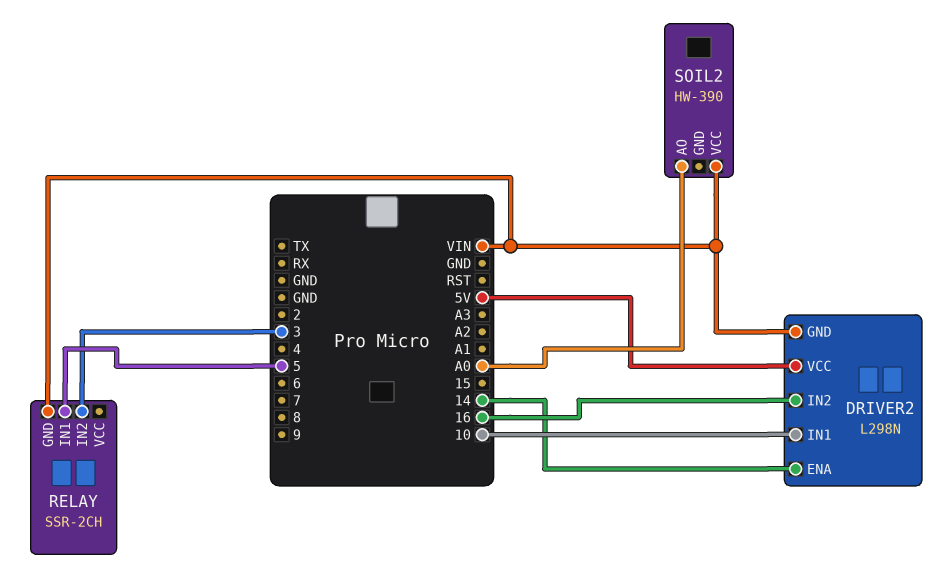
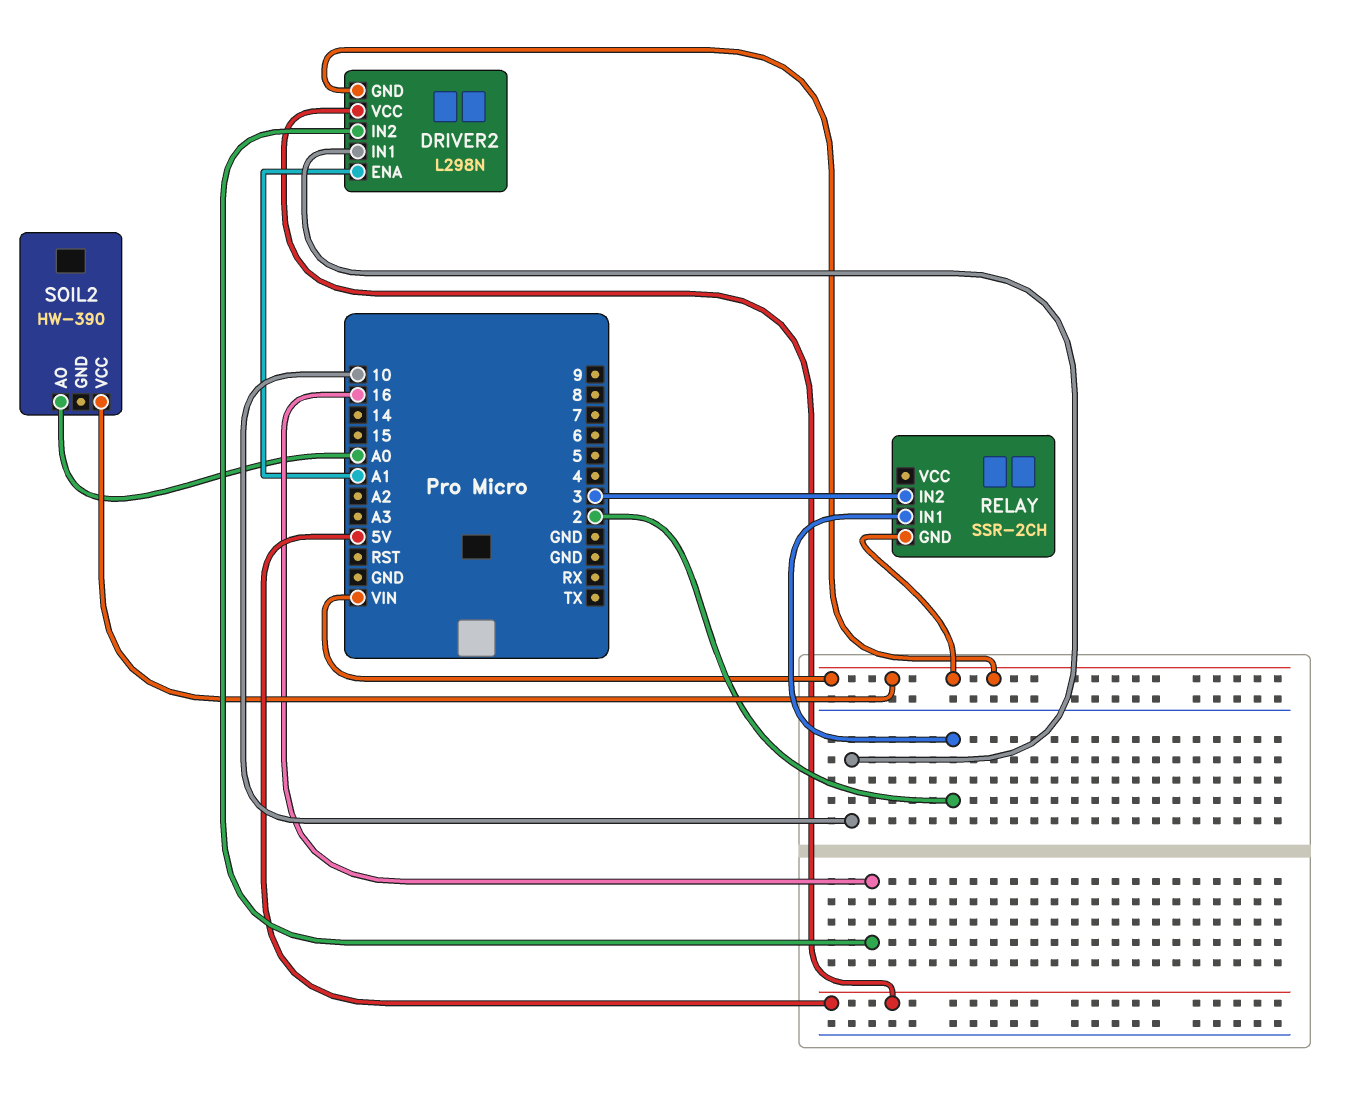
DRIVER2 pin ENA: 14 -> A1
RELAY pin IN1: 5 -> 2

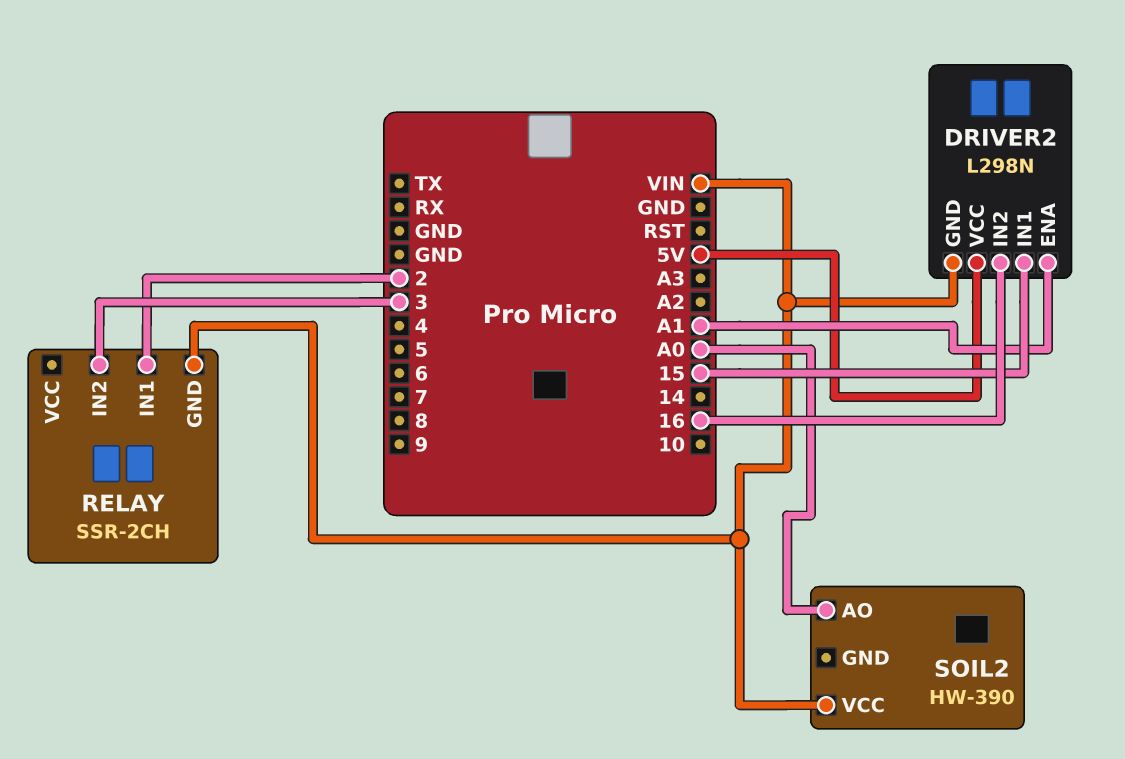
DRIVER2 pin IN1: 10 -> 15

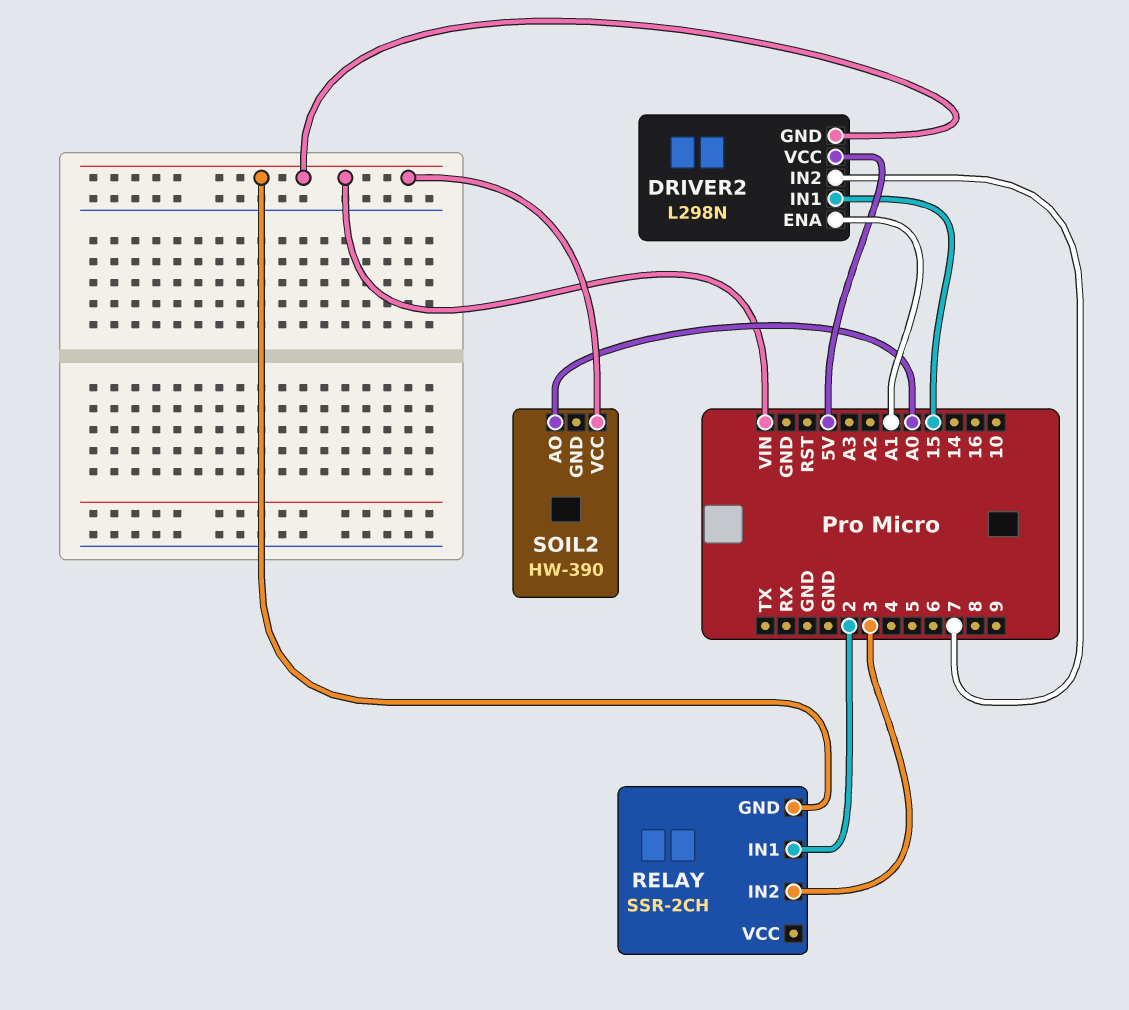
DRIVER2 pin IN2: 16 -> 7

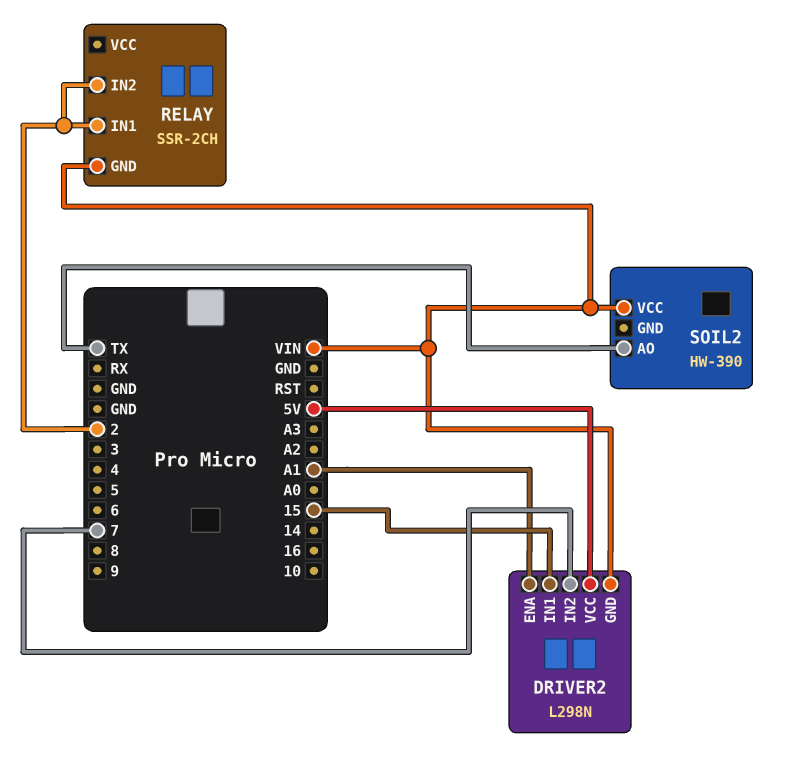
RELAY pin IN2: 3 -> 2
SOIL2 pin AO: A0 -> TX

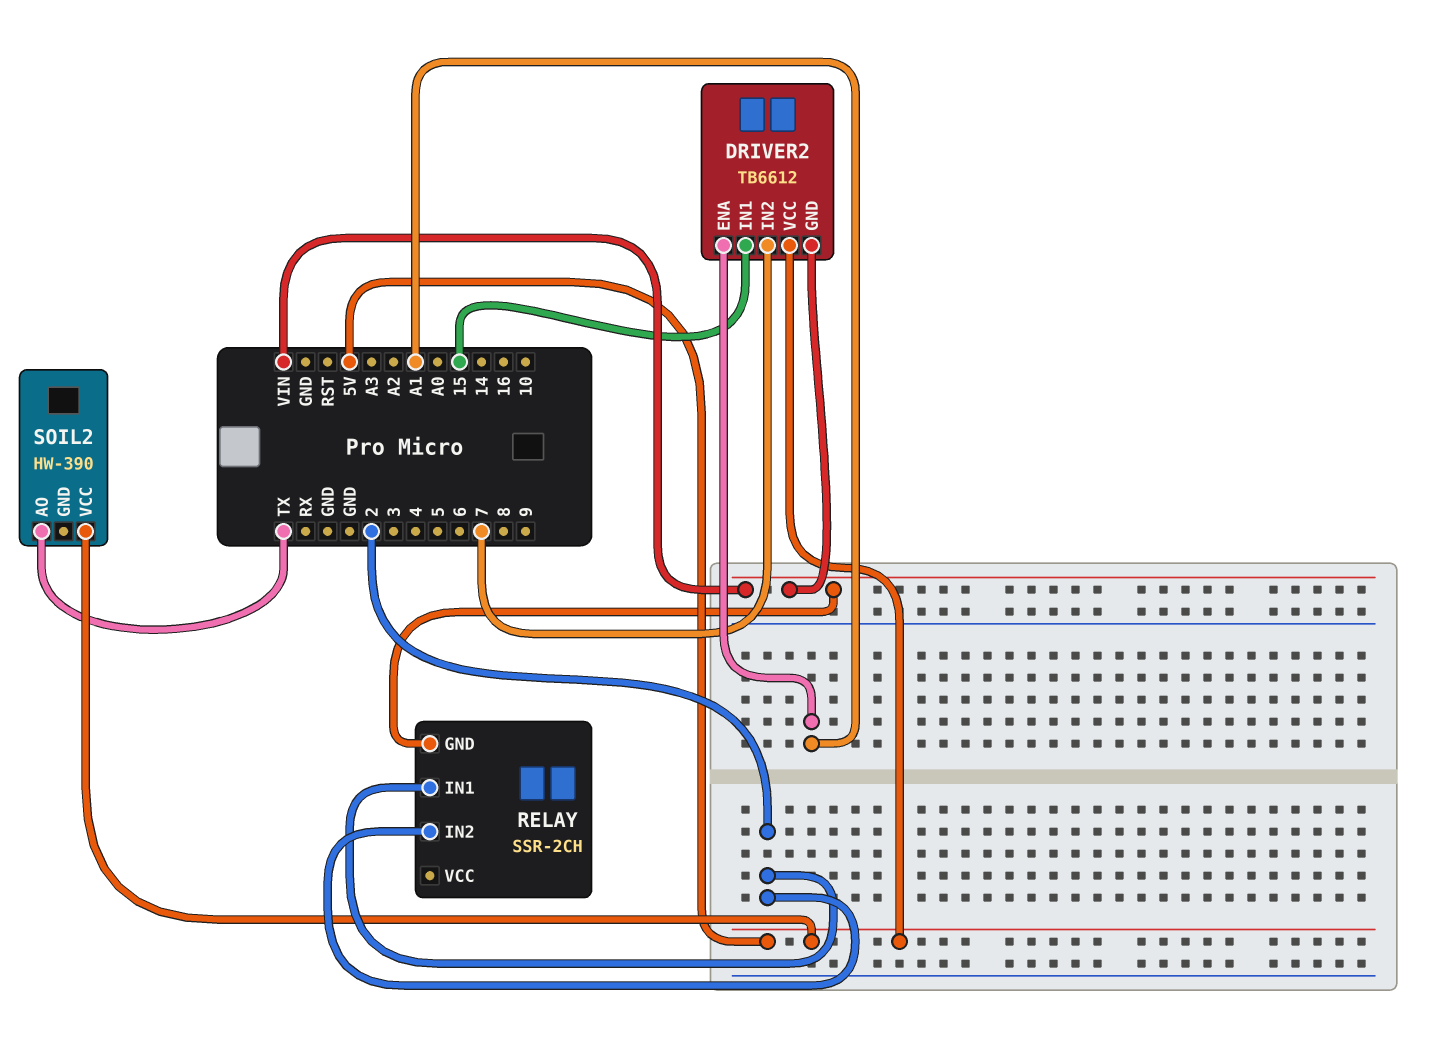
DRIVER2: L298N -> TB6612
SOIL2 pin VCC: VIN -> 5V

